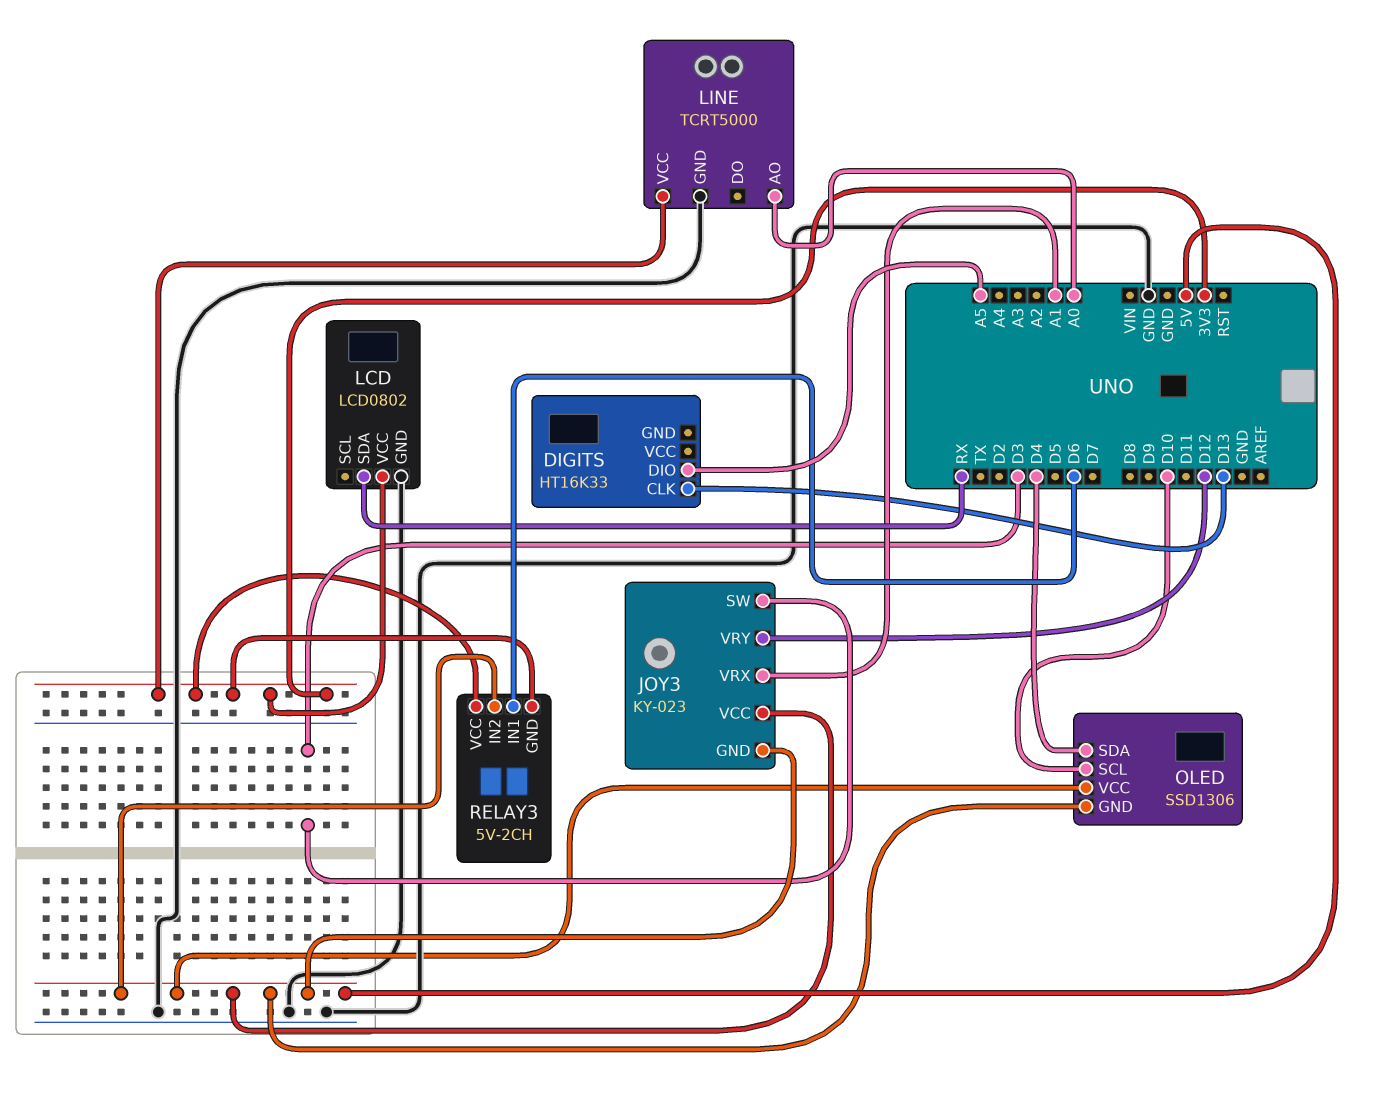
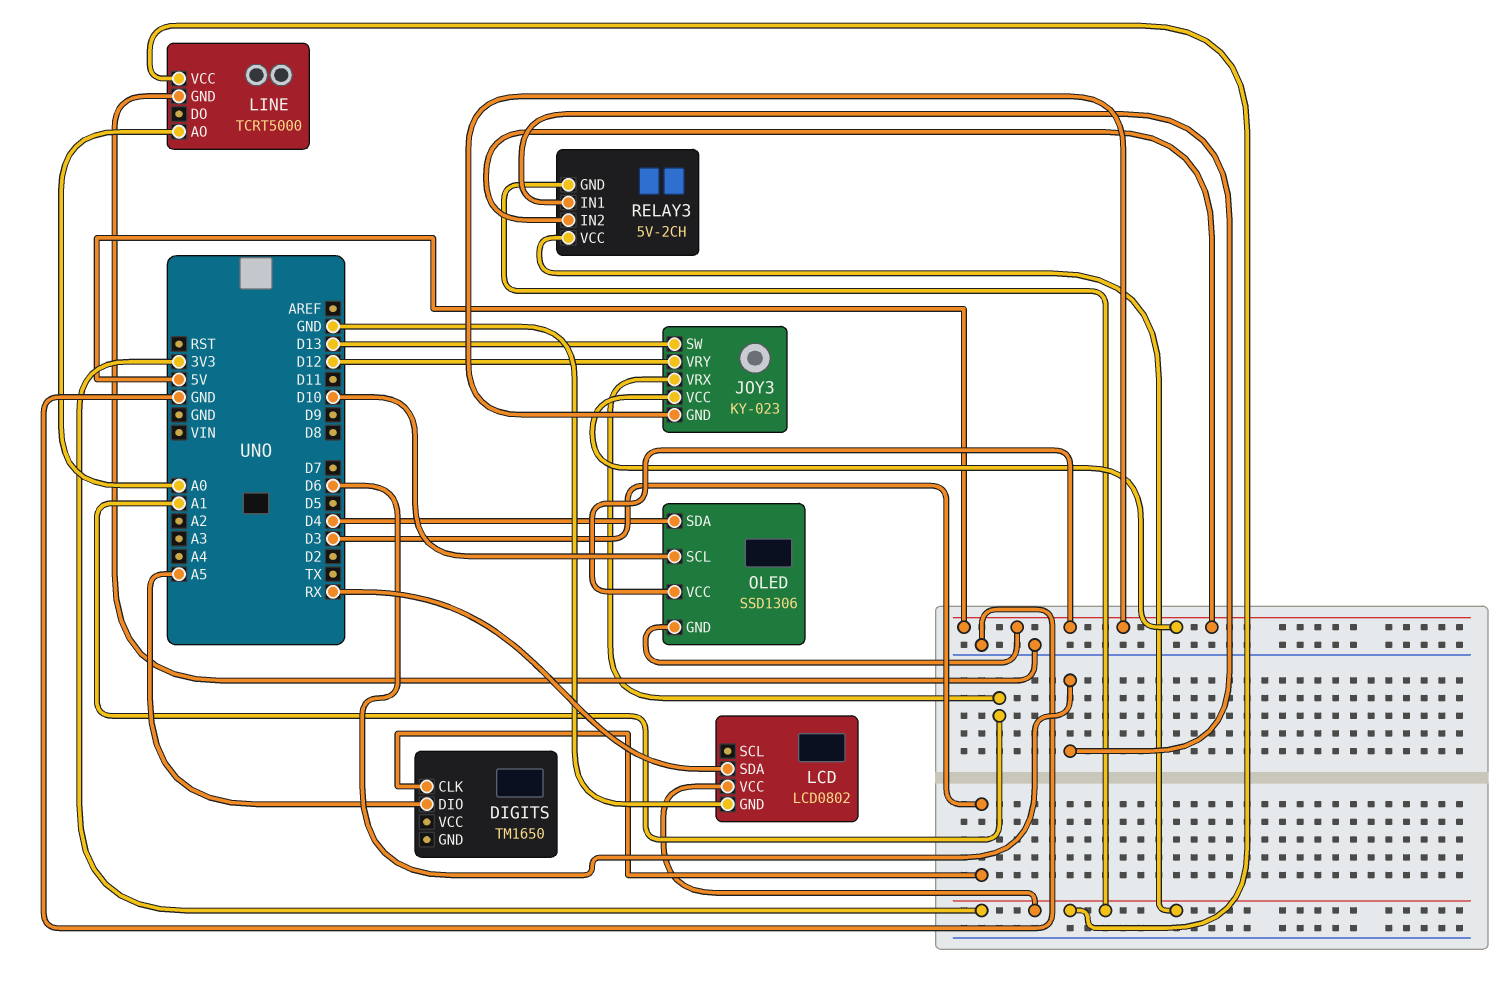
DIGITS: HT16K33 -> TM1650
DIGITS pin CLK: D13 -> D3
JOY3 pin SW: D3 -> D13

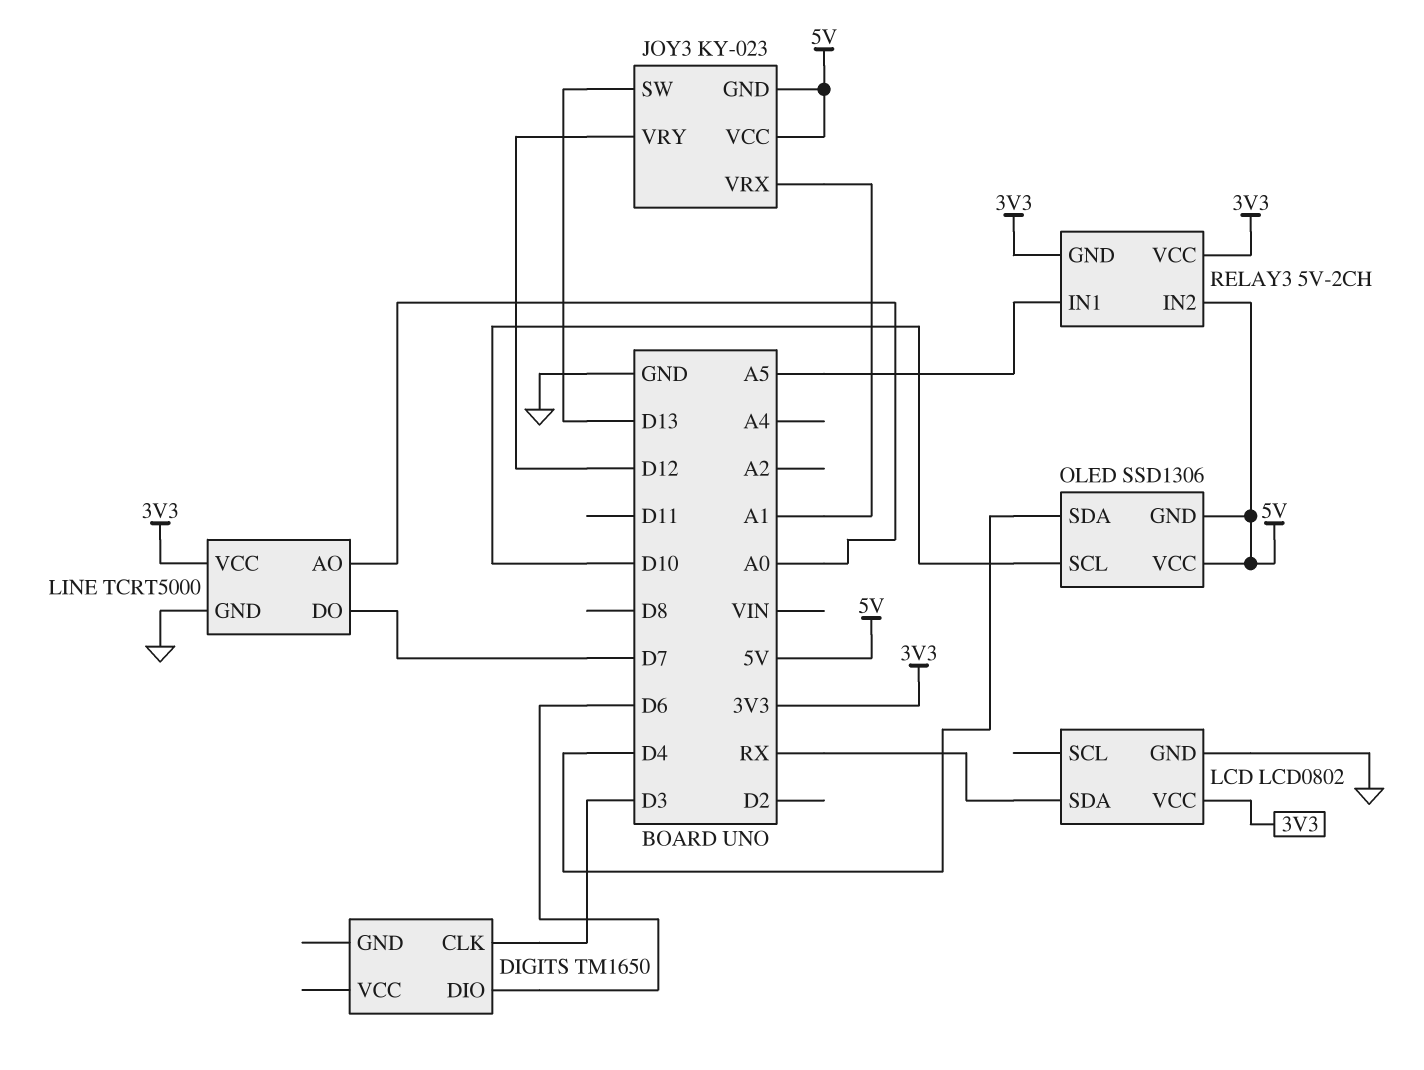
DIGITS pin DIO: A5 -> D6
LINE pin DO: none -> D7
RELAY3 pin IN1: D6 -> A5

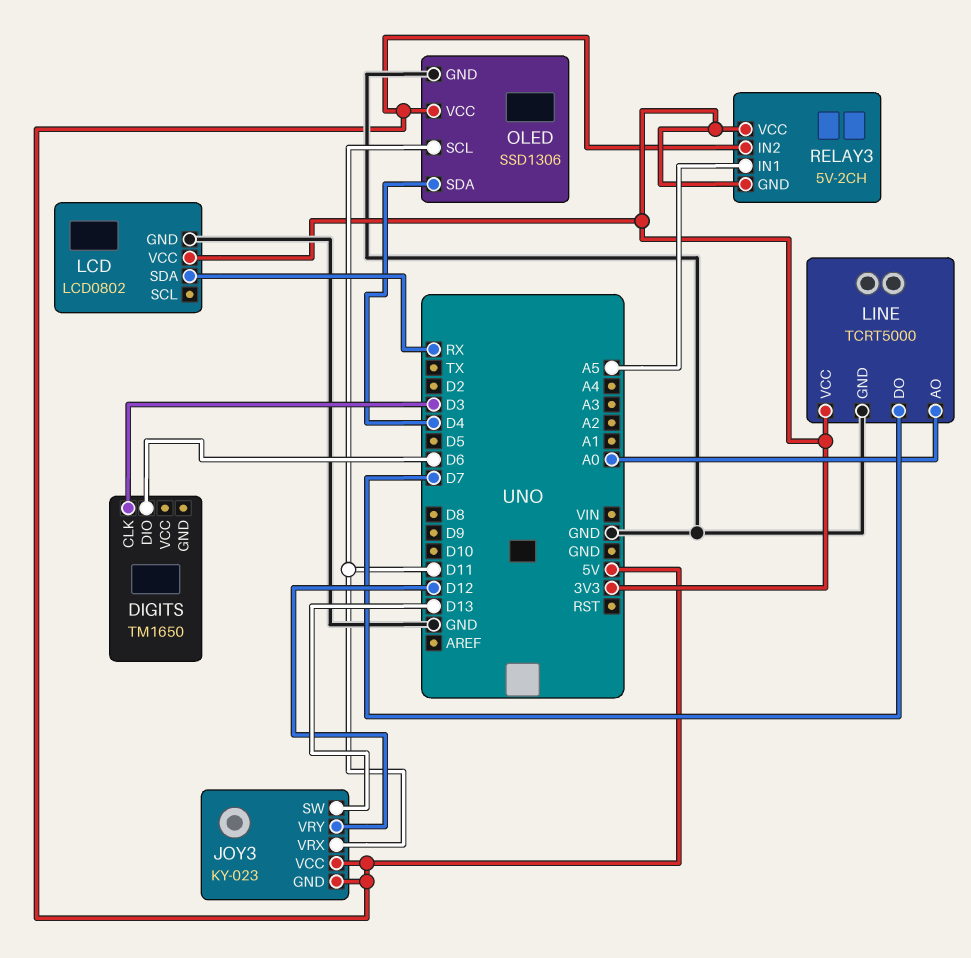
JOY3 pin VRX: A1 -> D11
OLED pin GND: 5V -> GND
OLED pin SCL: D10 -> D11

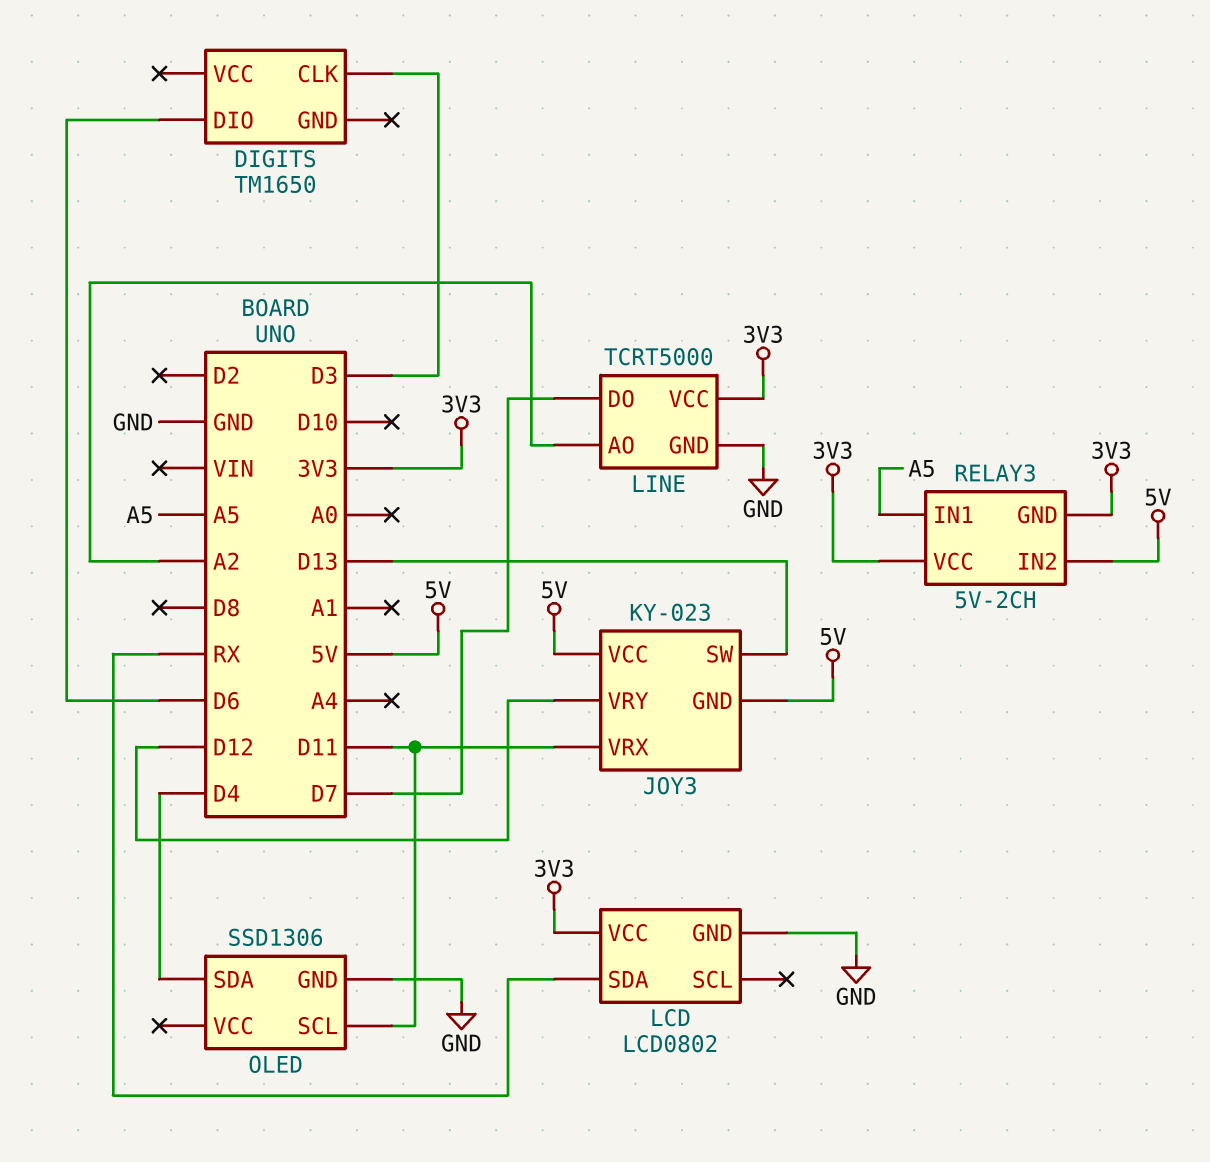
LINE pin AO: A0 -> A2
OLED pin VCC: 5V -> none

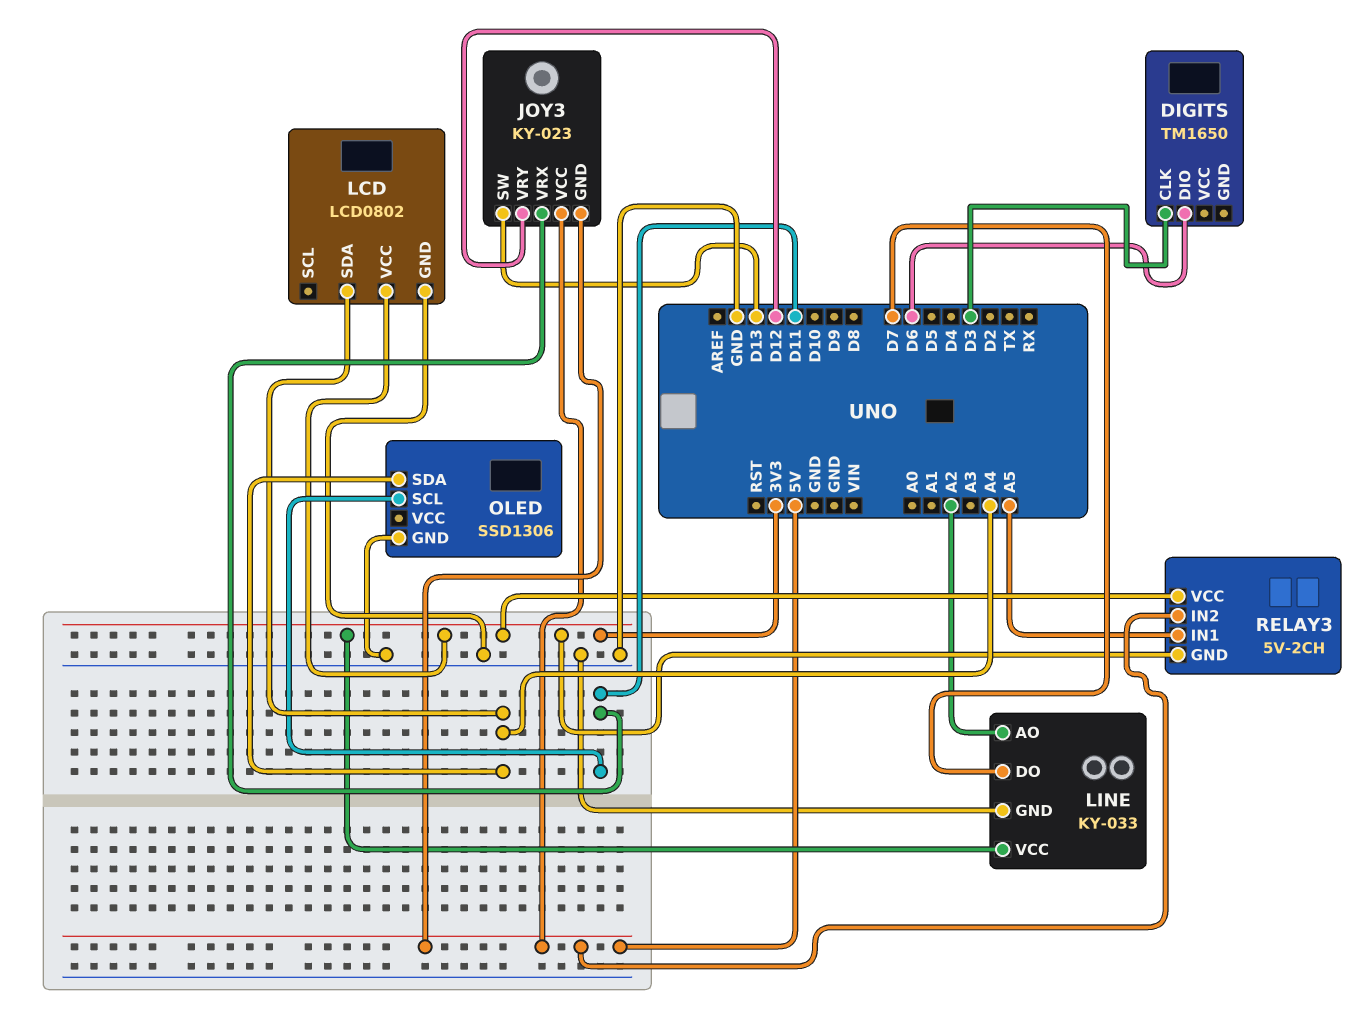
LCD pin SDA: RX -> A4
LINE: TCRT5000 -> KY-033
OLED pin SDA: D4 -> A4

